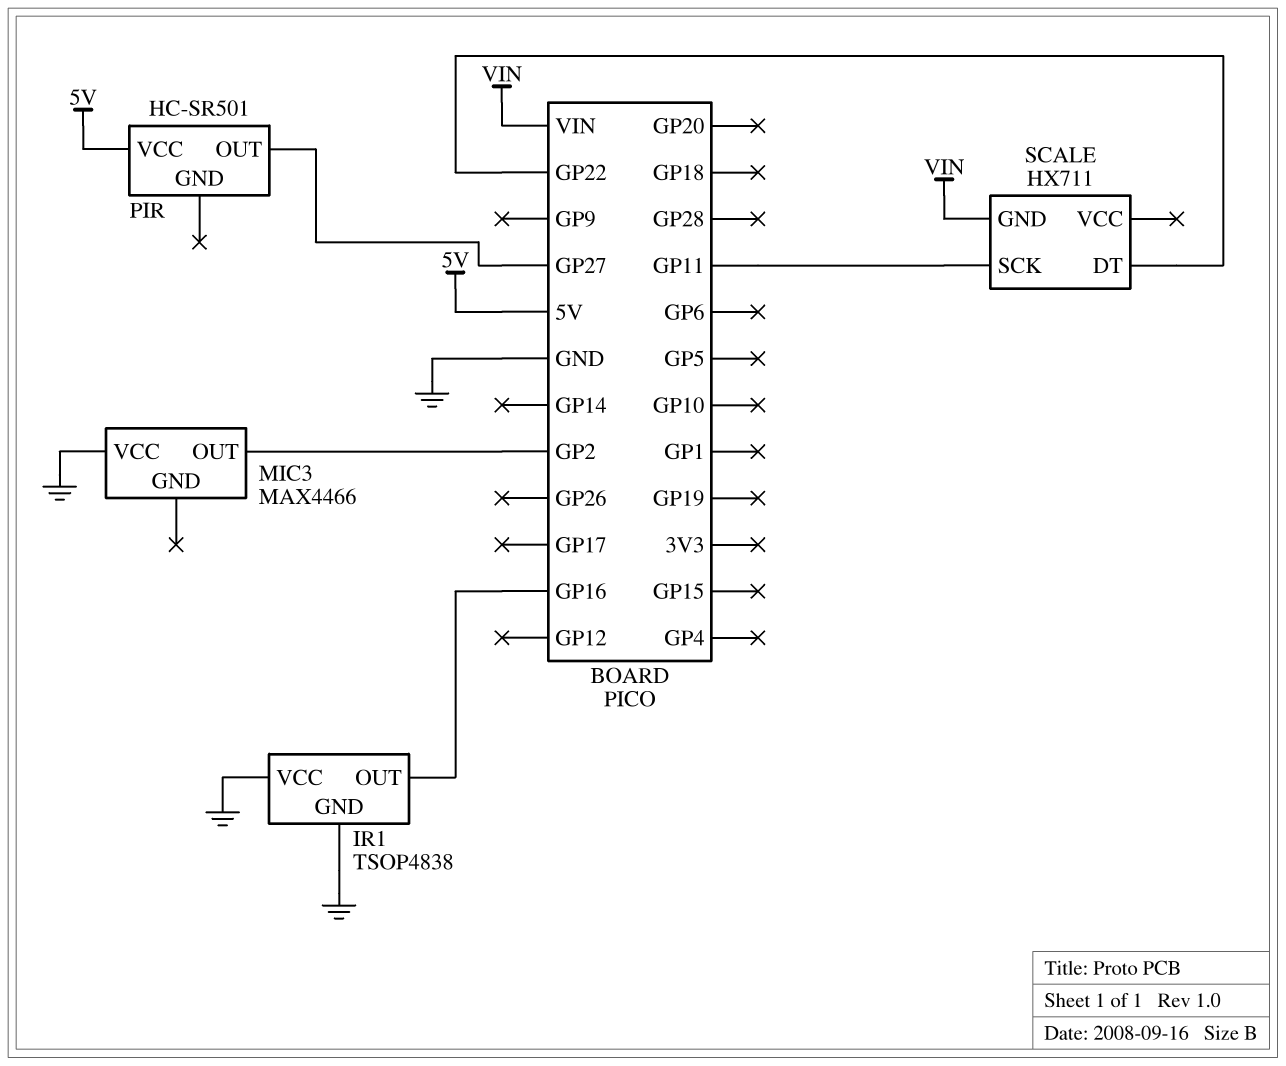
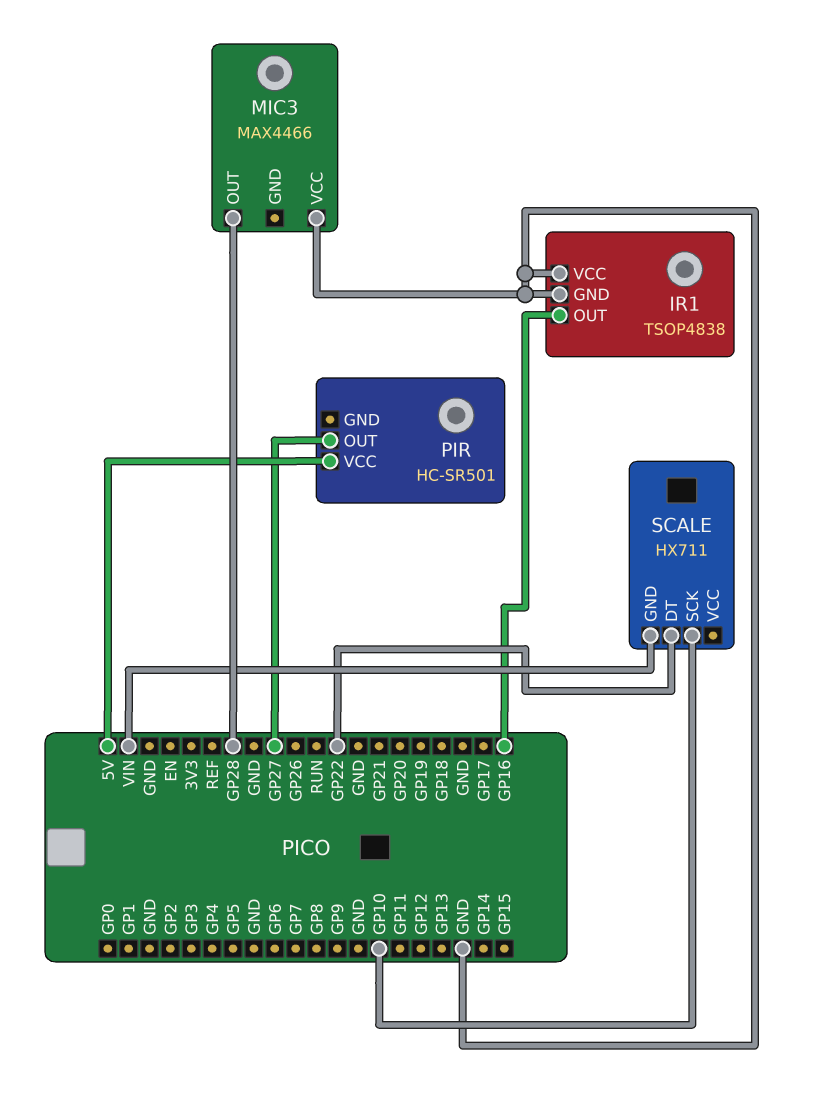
MIC3 pin OUT: GP2 -> GP28
SCALE pin SCK: GP11 -> GP10

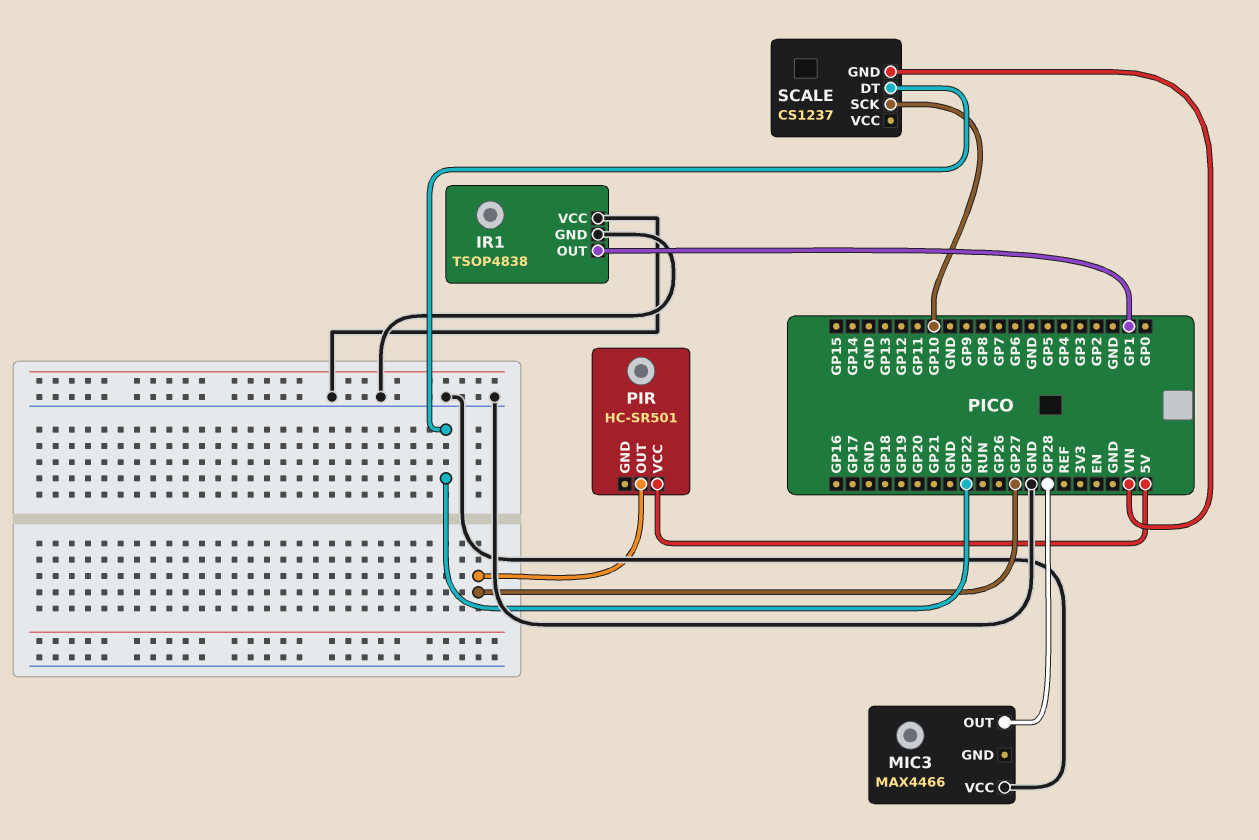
IR1 pin OUT: GP16 -> GP1
SCALE: HX711 -> CS1237

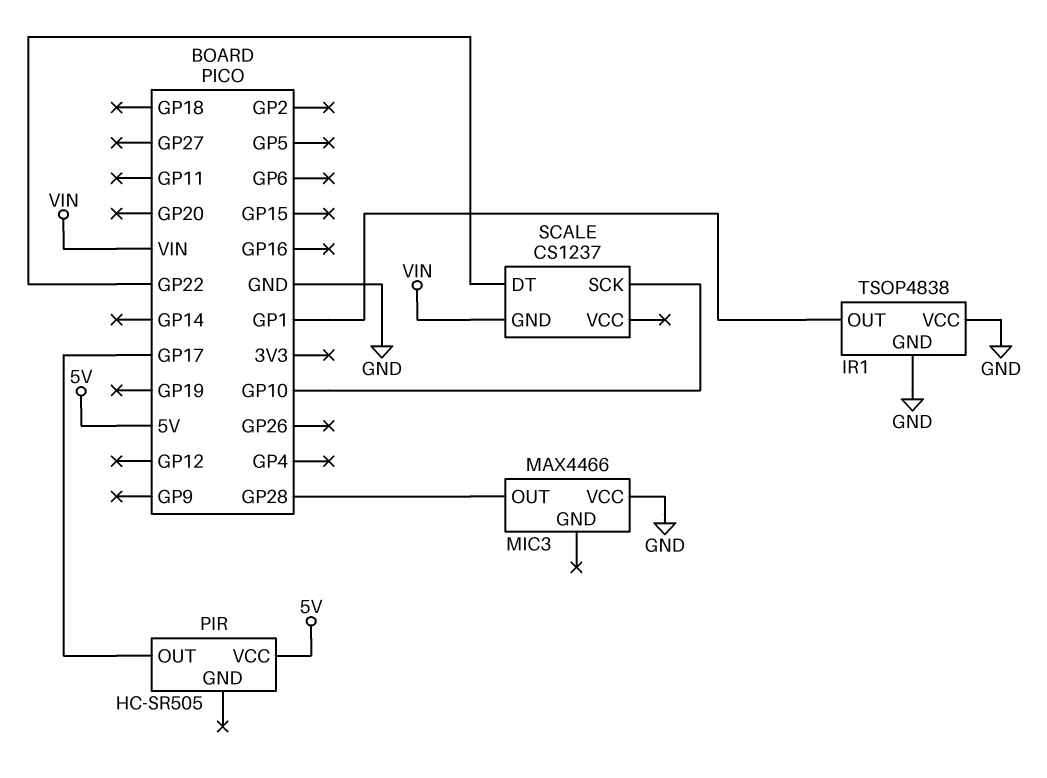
PIR: HC-SR501 -> HC-SR505
PIR pin OUT: GP27 -> GP17

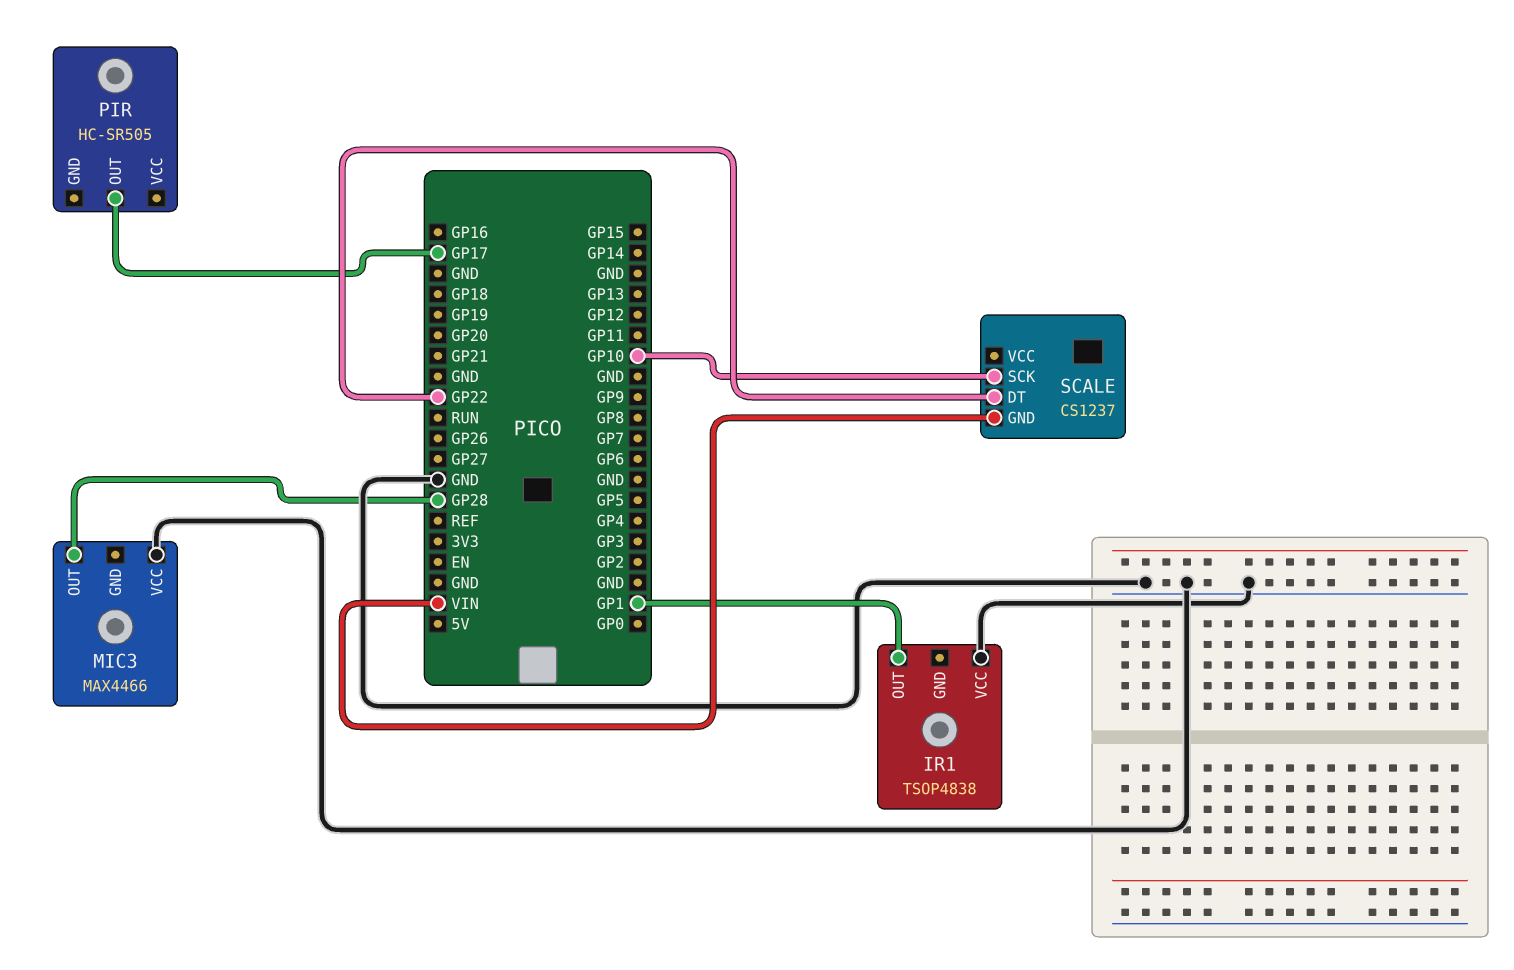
IR1 pin GND: GND -> none
PIR pin VCC: 5V -> none

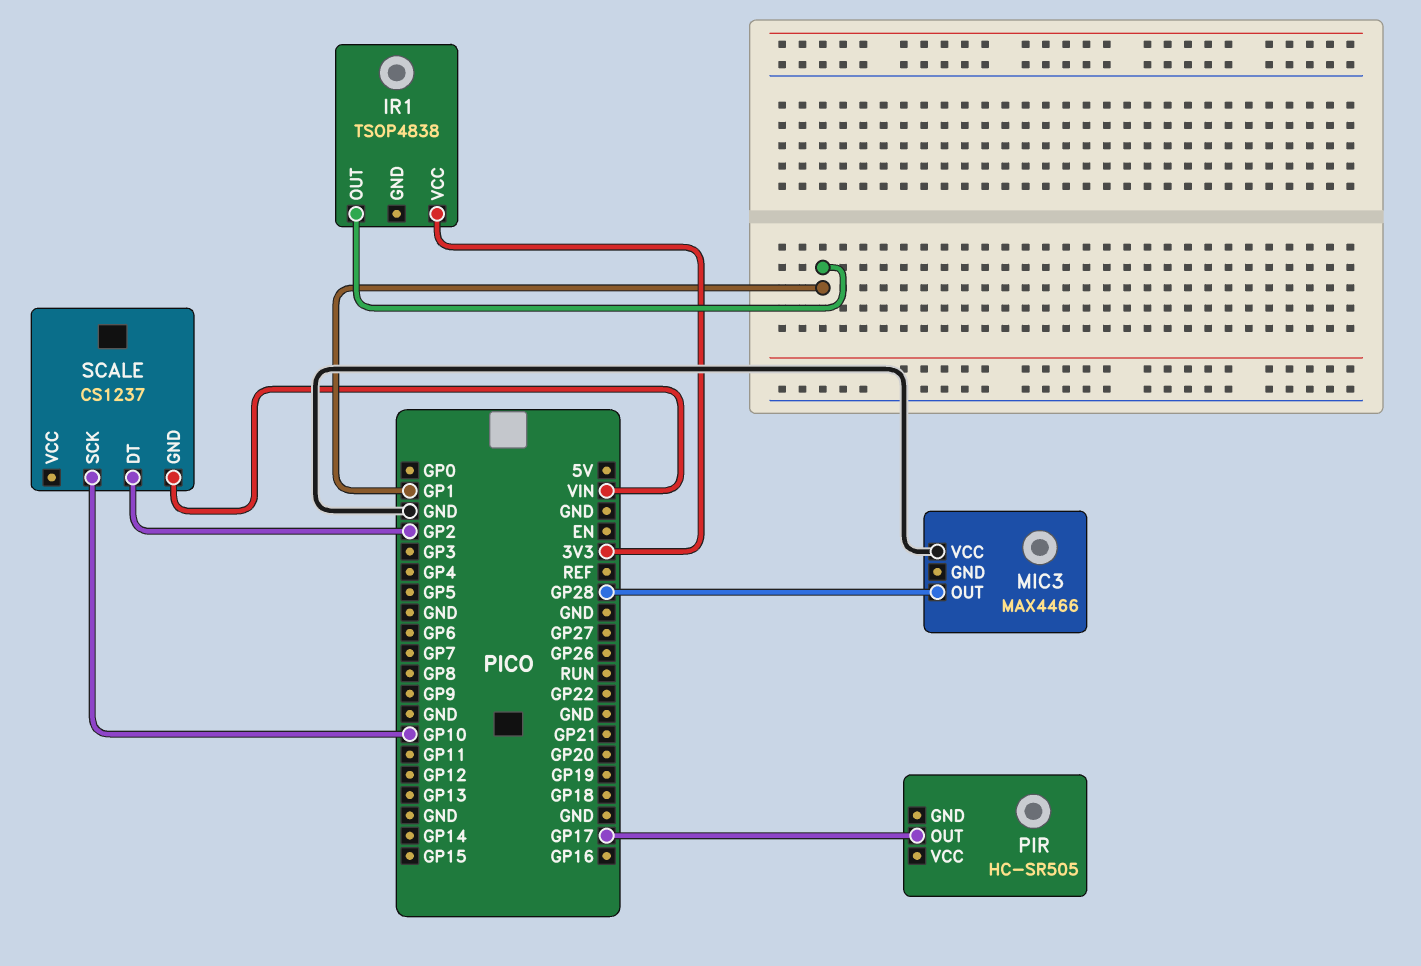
IR1 pin VCC: GND -> 3V3
SCALE pin DT: GP22 -> GP2

